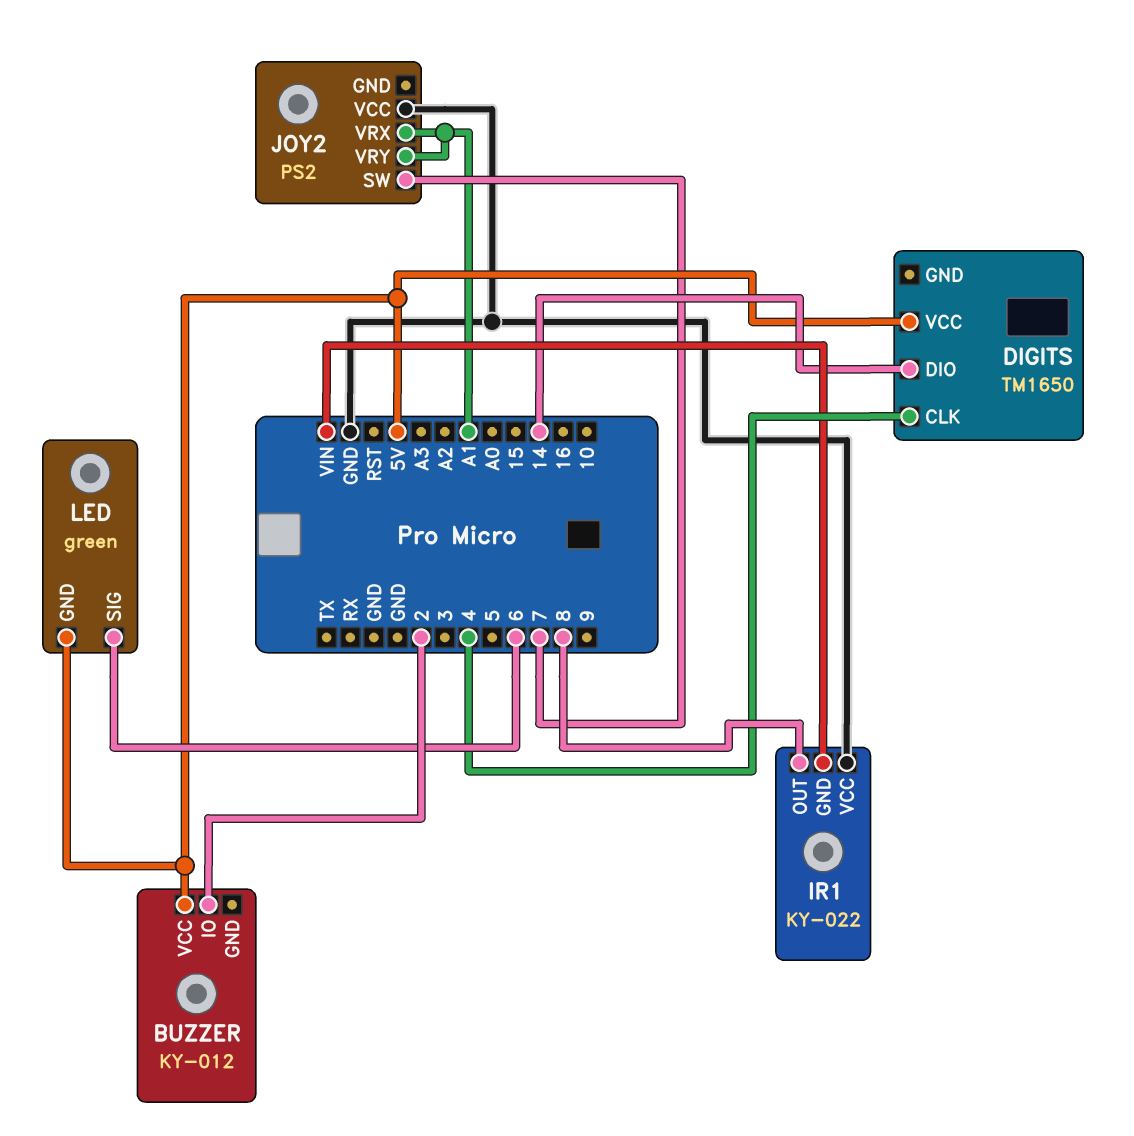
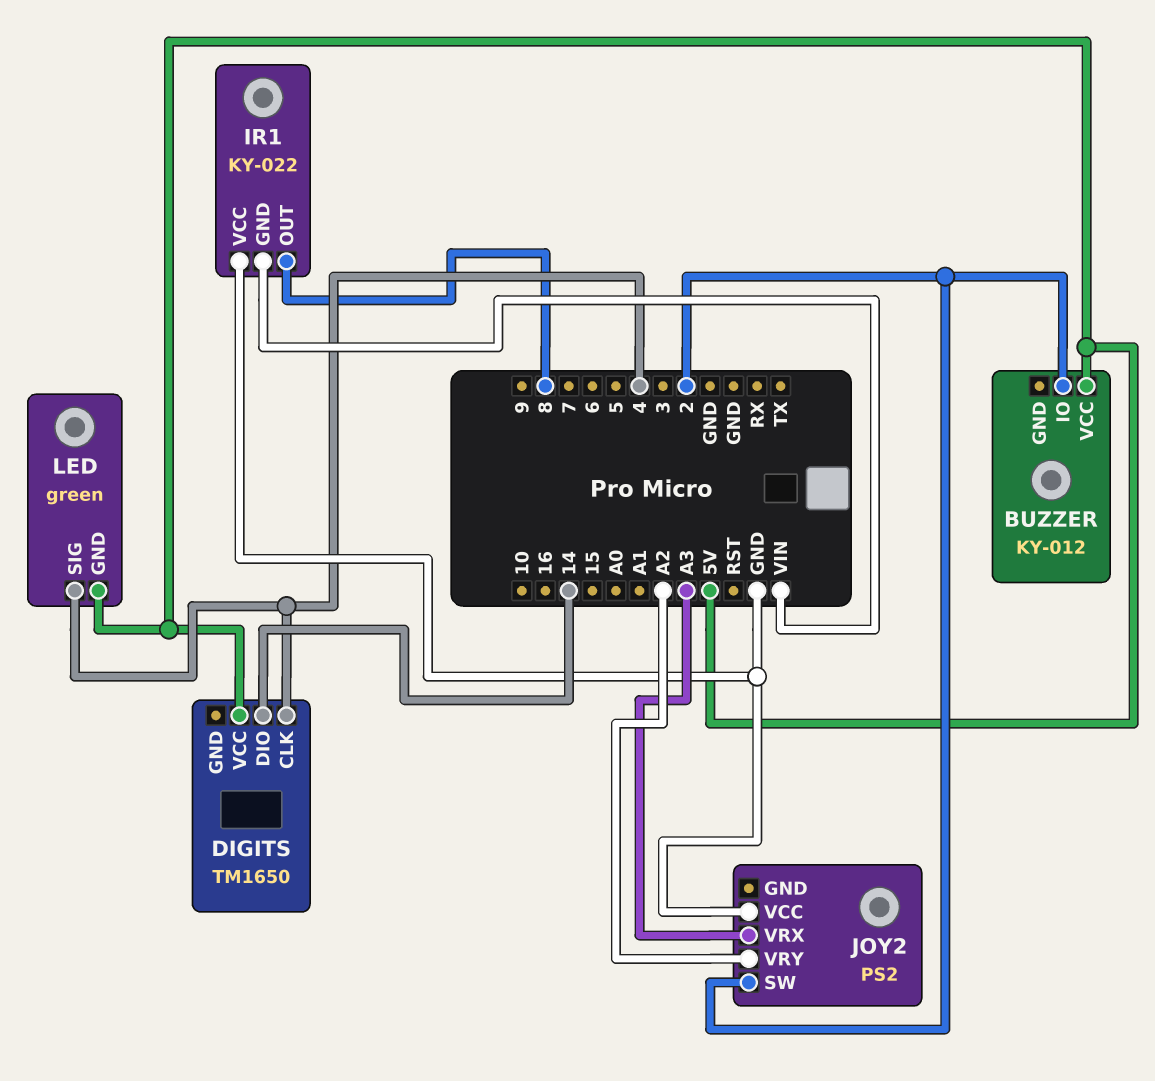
JOY2 pin SW: 7 -> 2
JOY2 pin VRX: A1 -> A3
JOY2 pin VRY: A1 -> A2
LED pin SIG: 6 -> 4

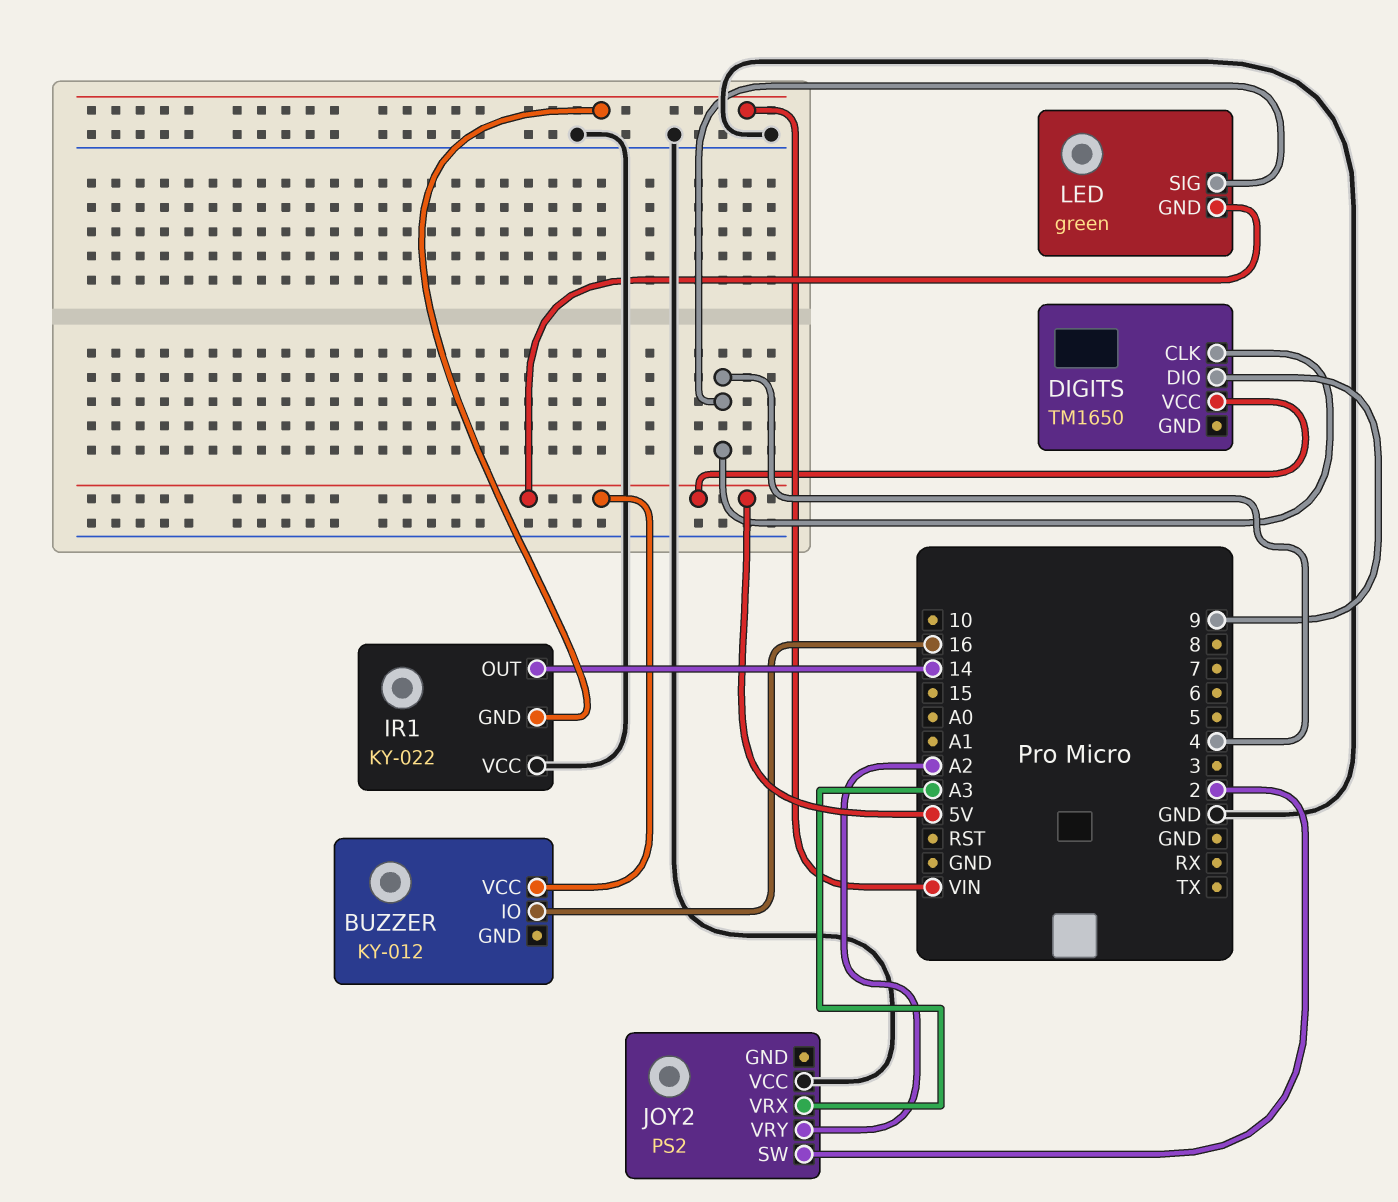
BUZZER pin IO: 2 -> 16
DIGITS pin DIO: 14 -> 9
IR1 pin OUT: 8 -> 14

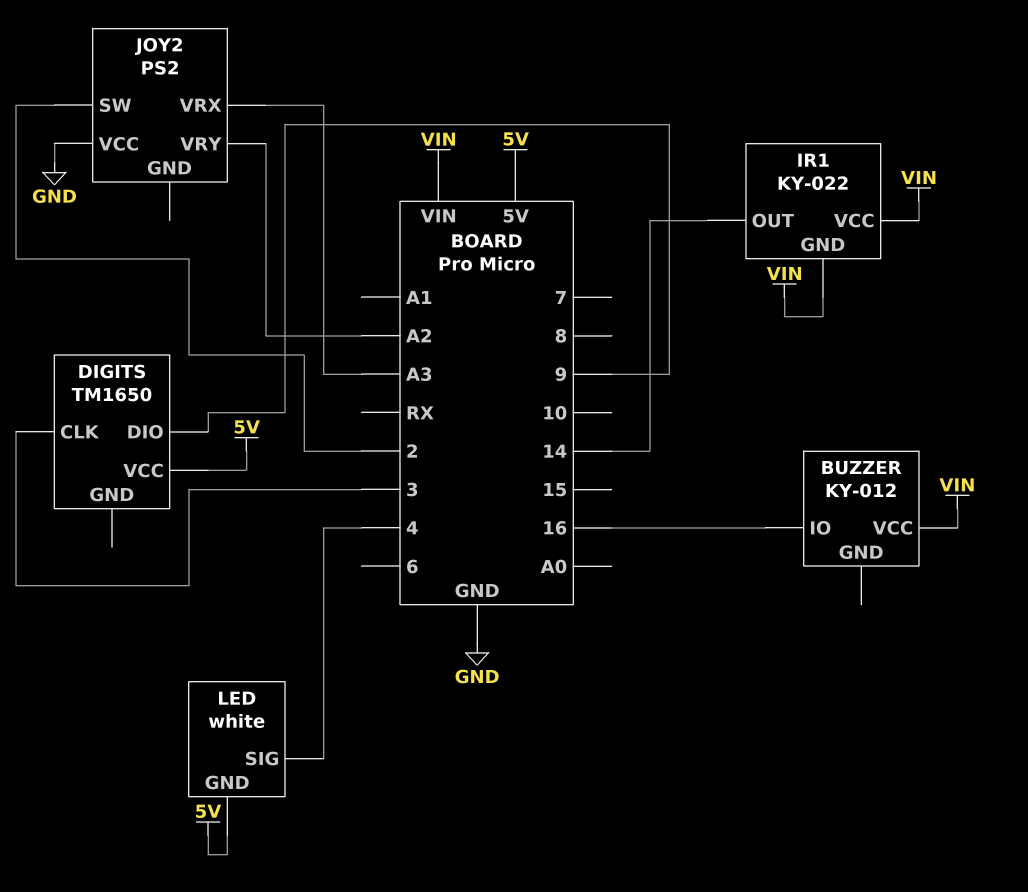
BUZZER pin VCC: 5V -> VIN
DIGITS pin CLK: 4 -> 3
IR1 pin VCC: GND -> VIN
LED: green -> white

